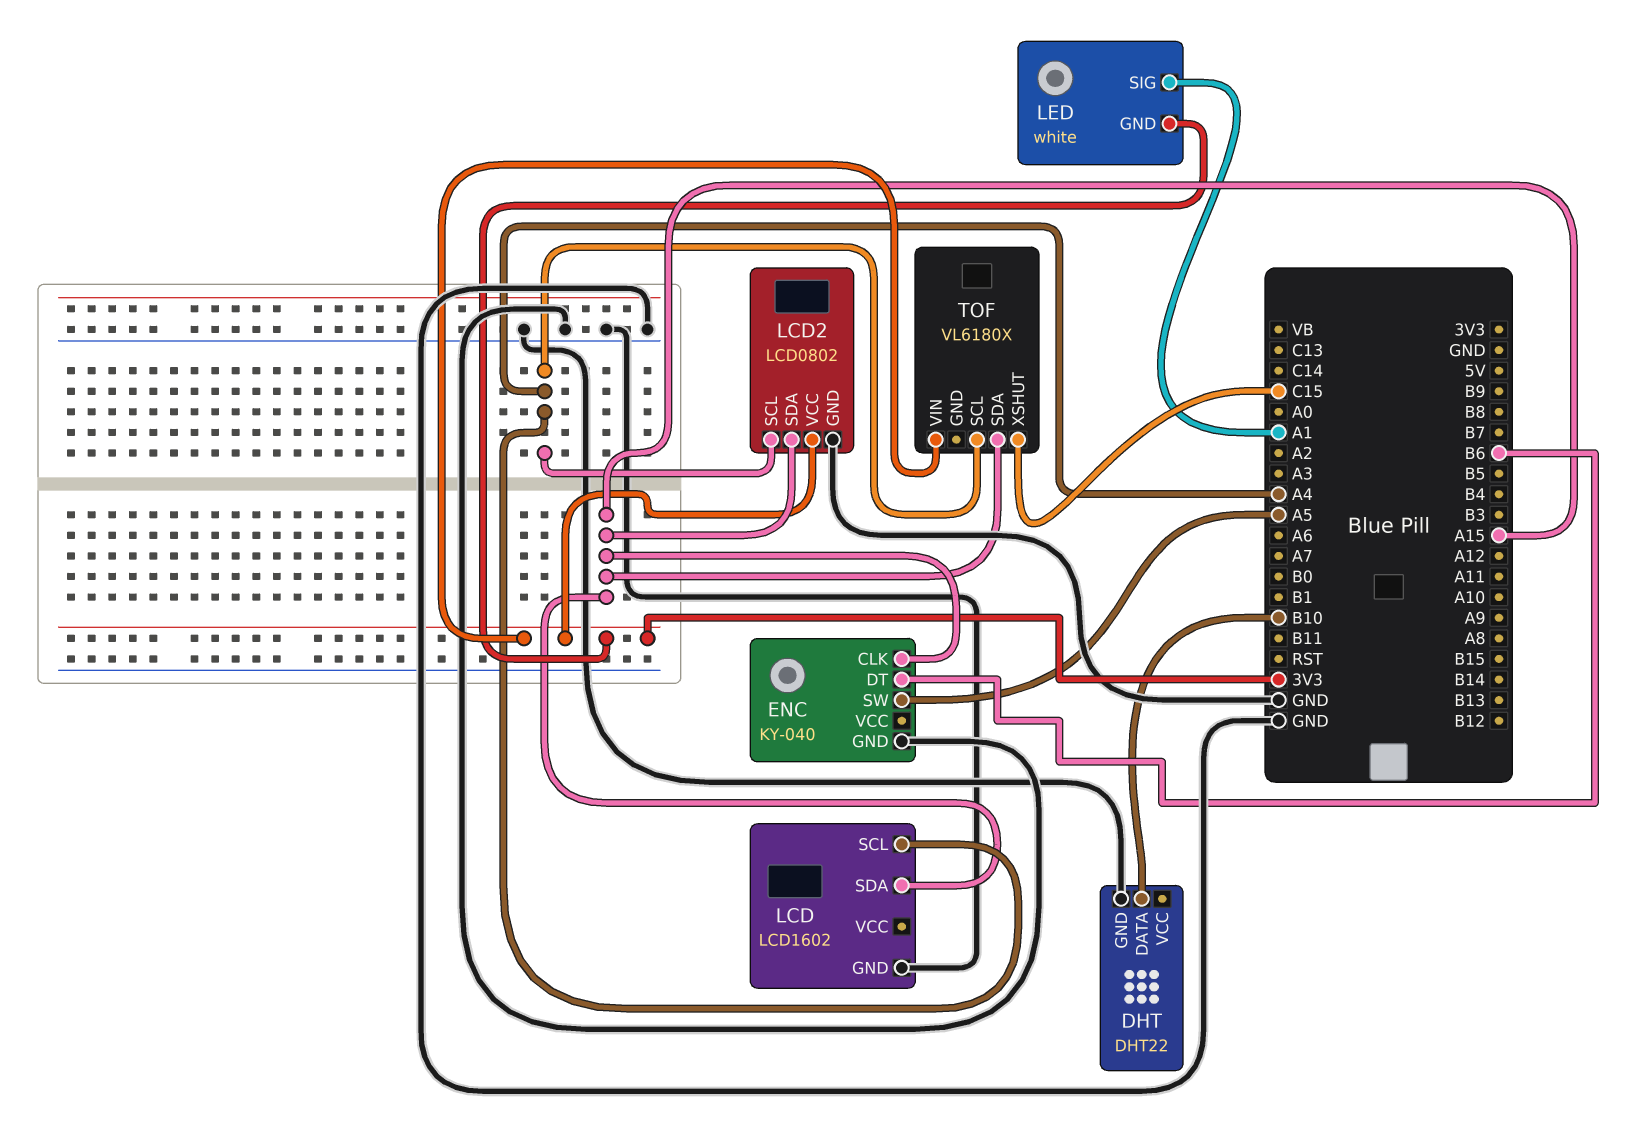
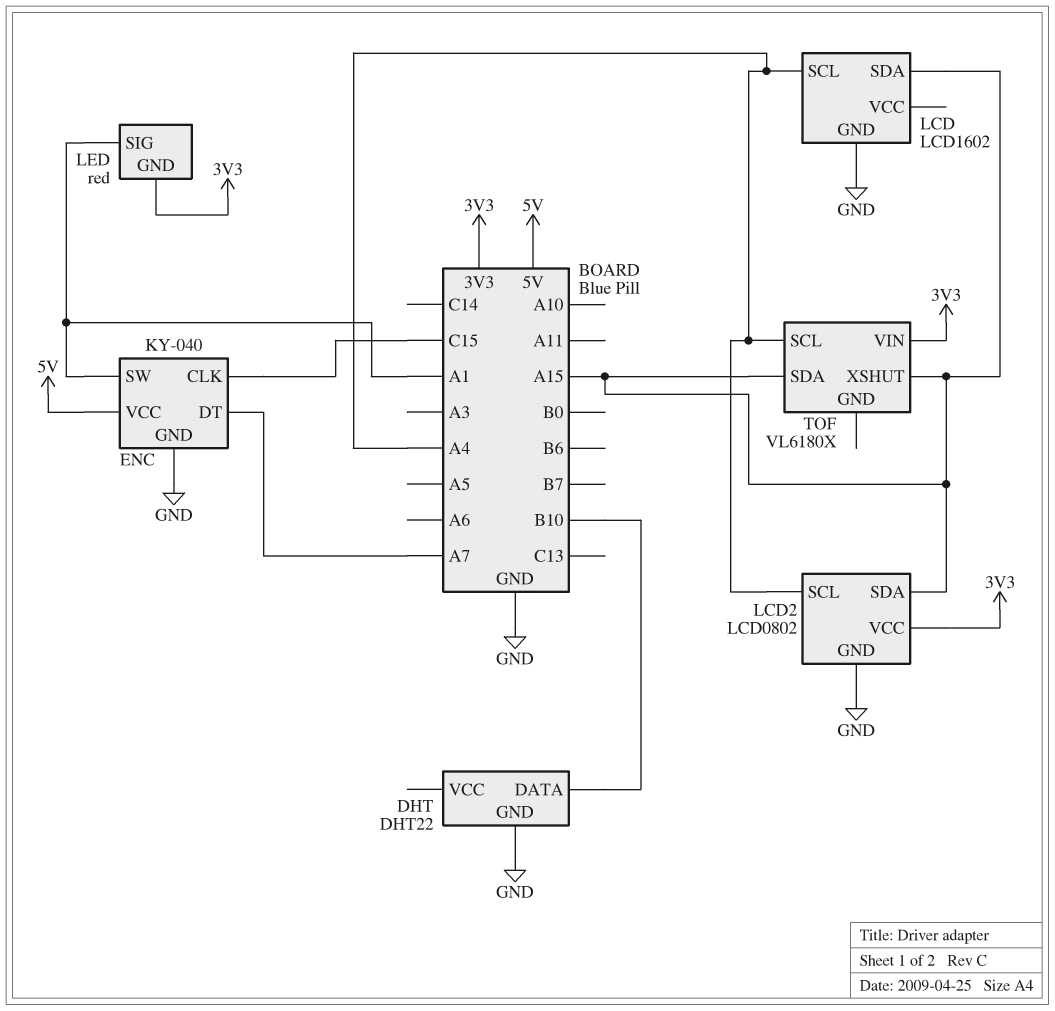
ENC pin CLK: A15 -> C15
ENC pin DT: B6 -> A7
ENC pin SW: A5 -> A1
ENC pin VCC: none -> 5V
LED: white -> red
TOF pin XSHUT: C15 -> A15

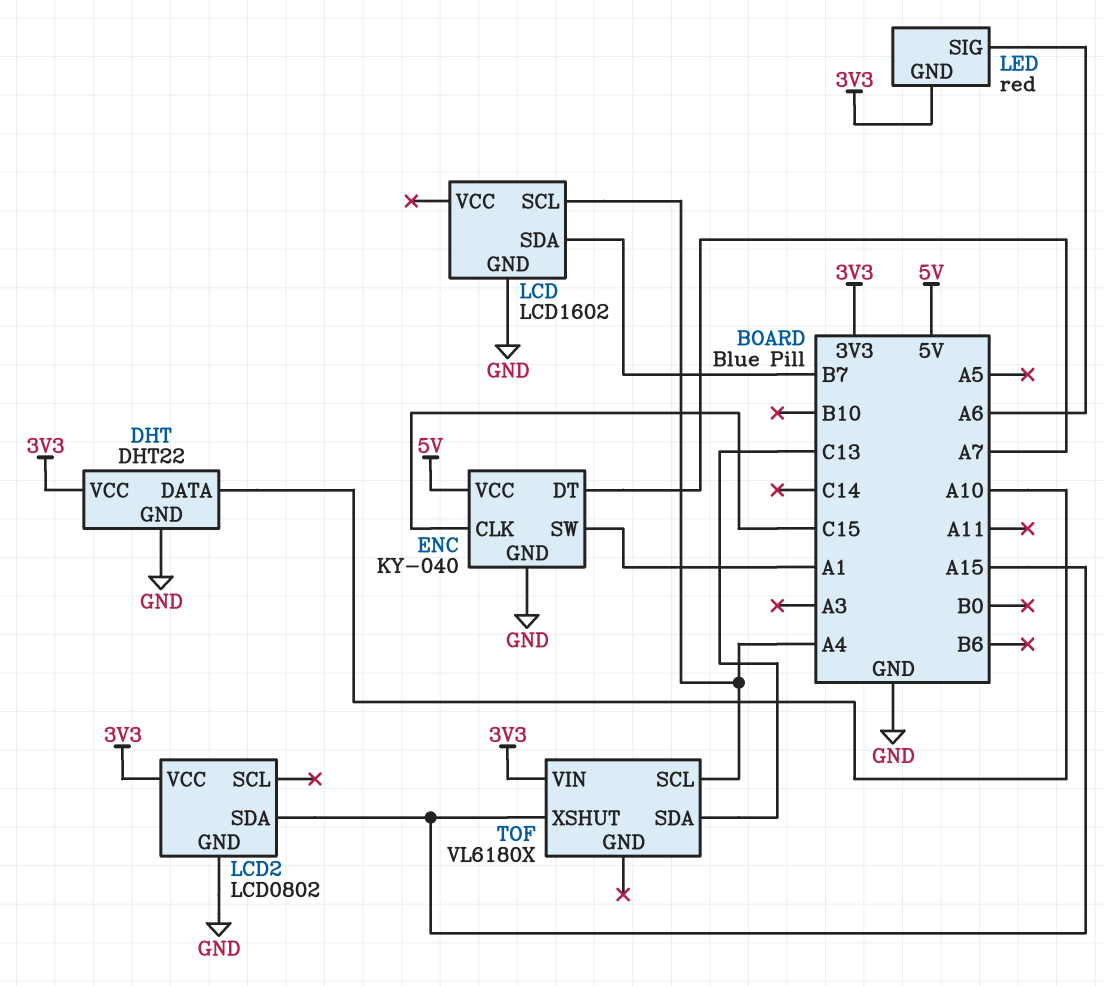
DHT pin DATA: B10 -> A10
DHT pin VCC: none -> 3V3
LCD pin SDA: A15 -> B7
LCD2 pin SCL: A4 -> none
LED pin SIG: A1 -> A6
TOF pin SDA: A15 -> C13

